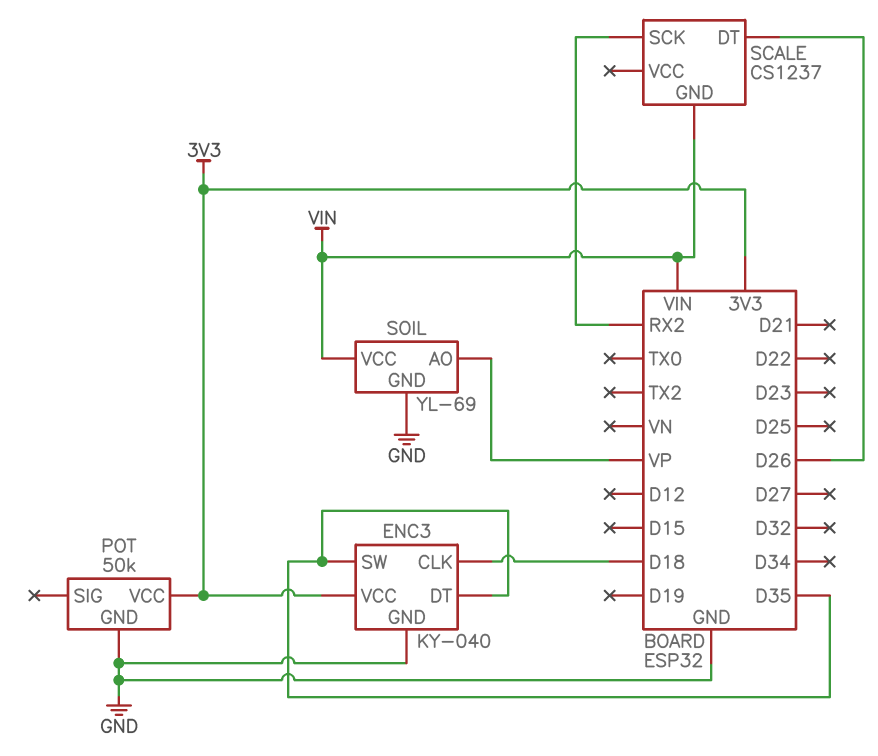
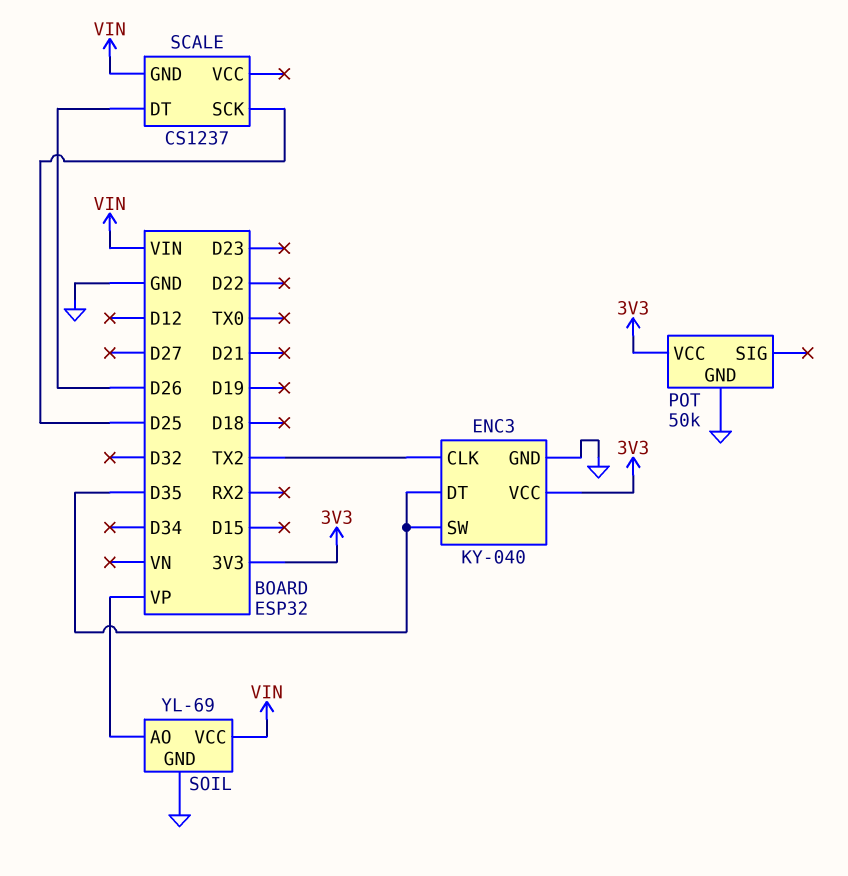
ENC3 pin CLK: D18 -> TX2
SCALE pin SCK: RX2 -> D25

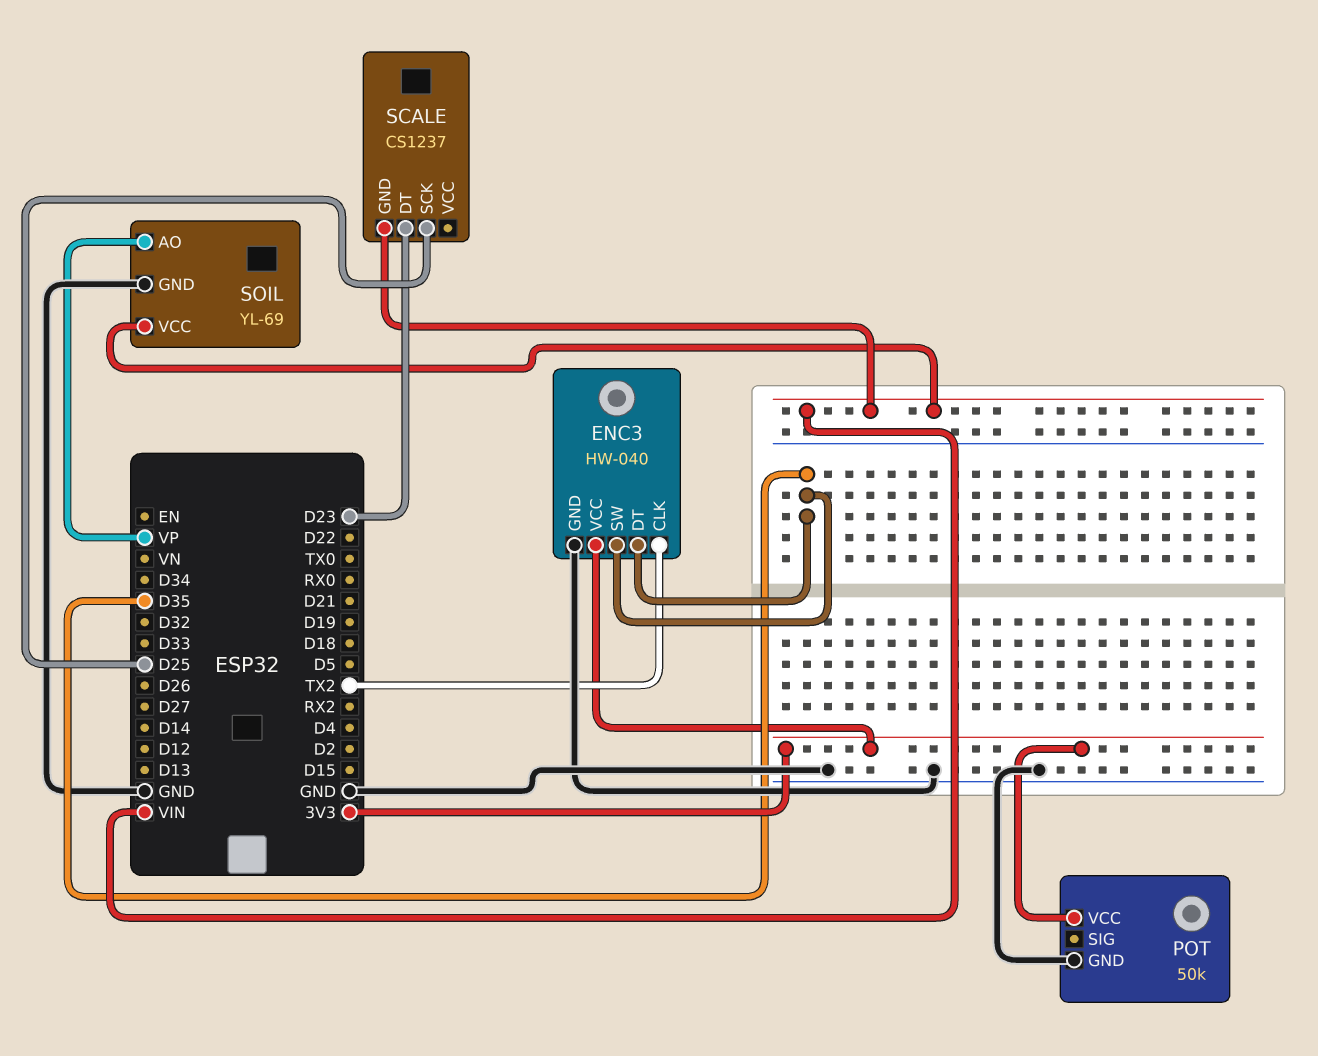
ENC3: KY-040 -> HW-040
SCALE pin DT: D26 -> D23

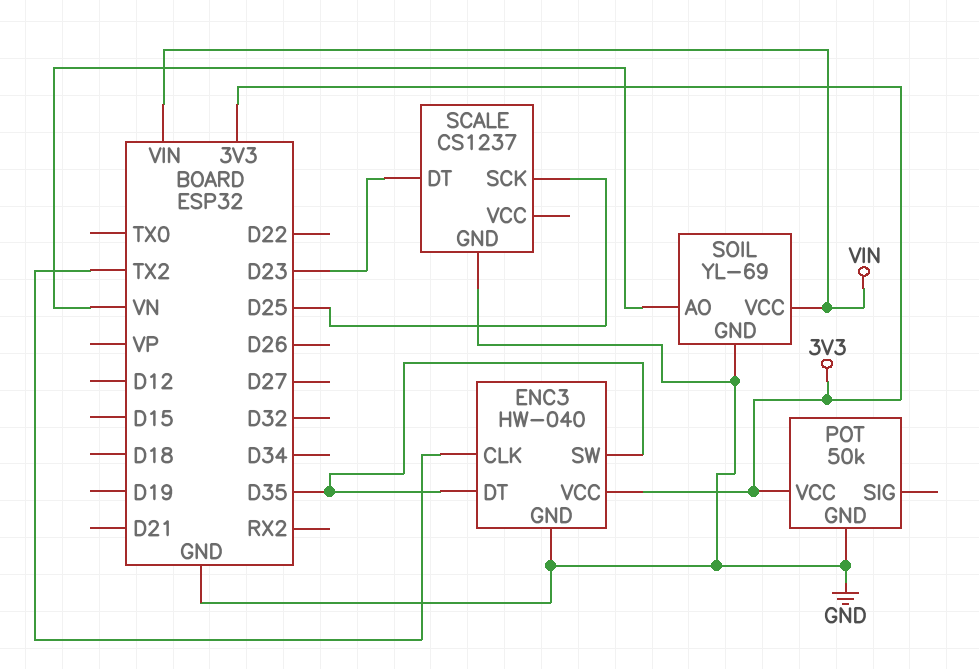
SCALE pin GND: VIN -> GND
SOIL pin AO: VP -> VN

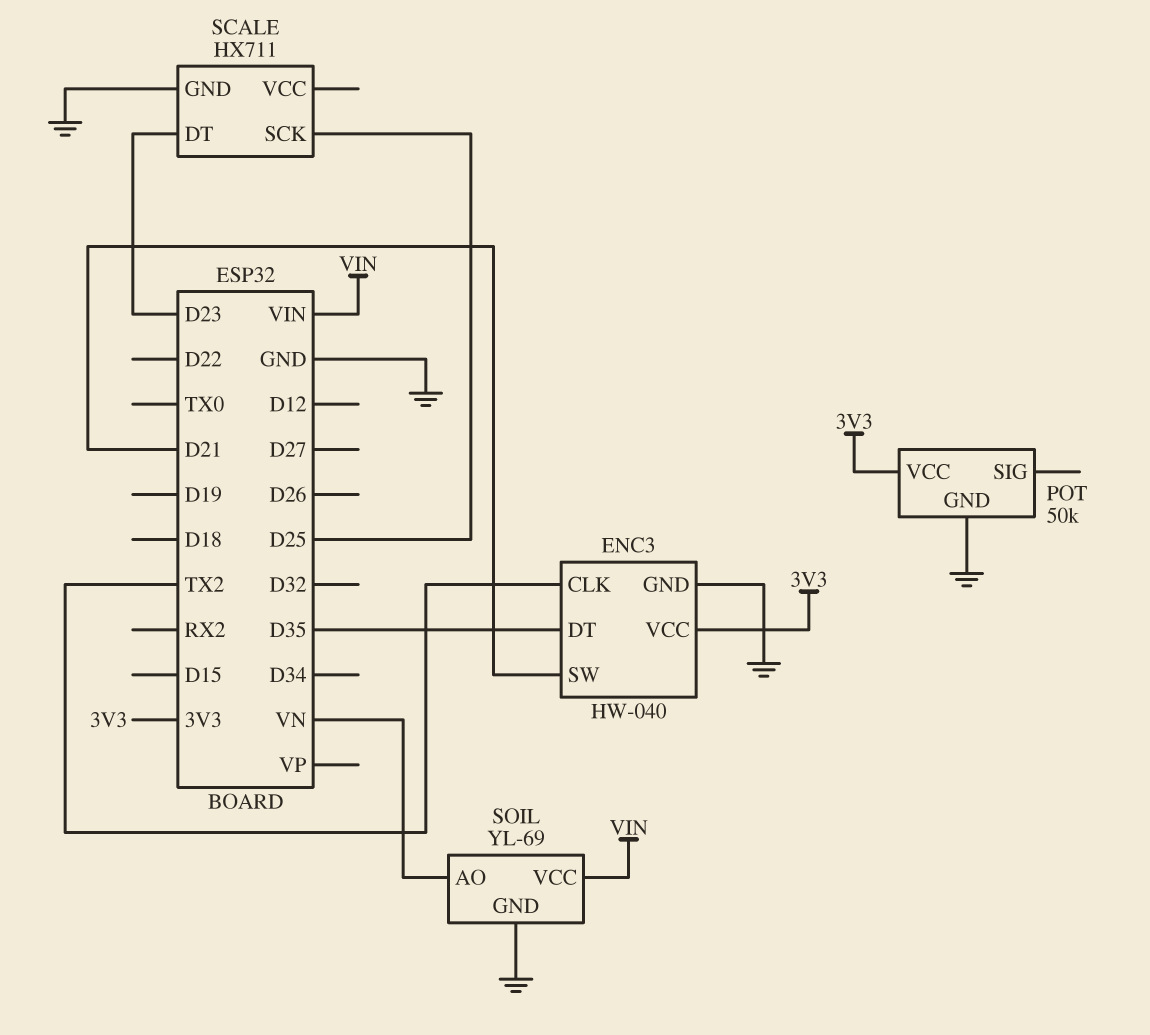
ENC3 pin SW: D35 -> D21
SCALE: CS1237 -> HX711

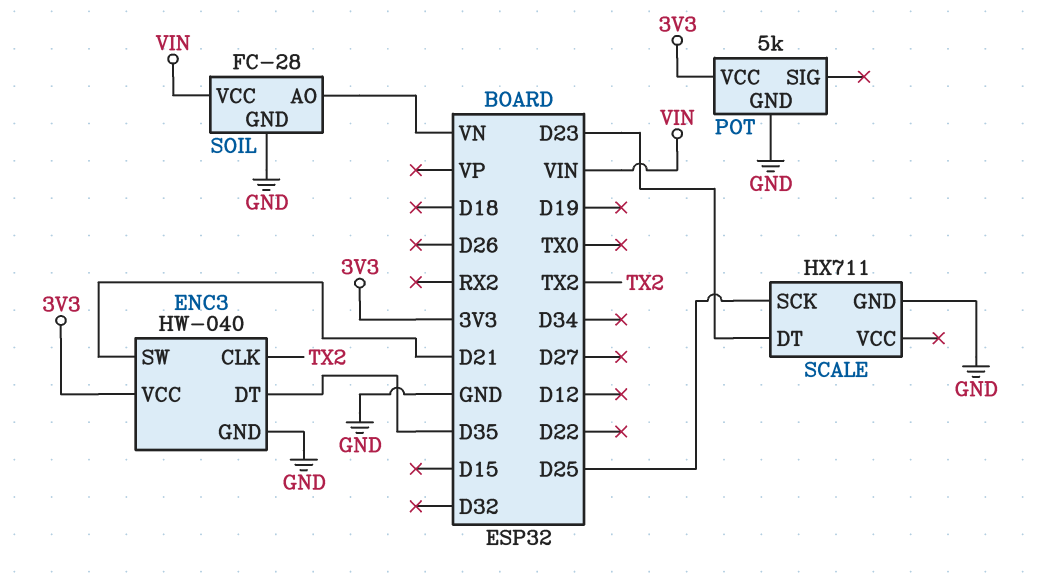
POT: 50k -> 5k
SOIL: YL-69 -> FC-28

